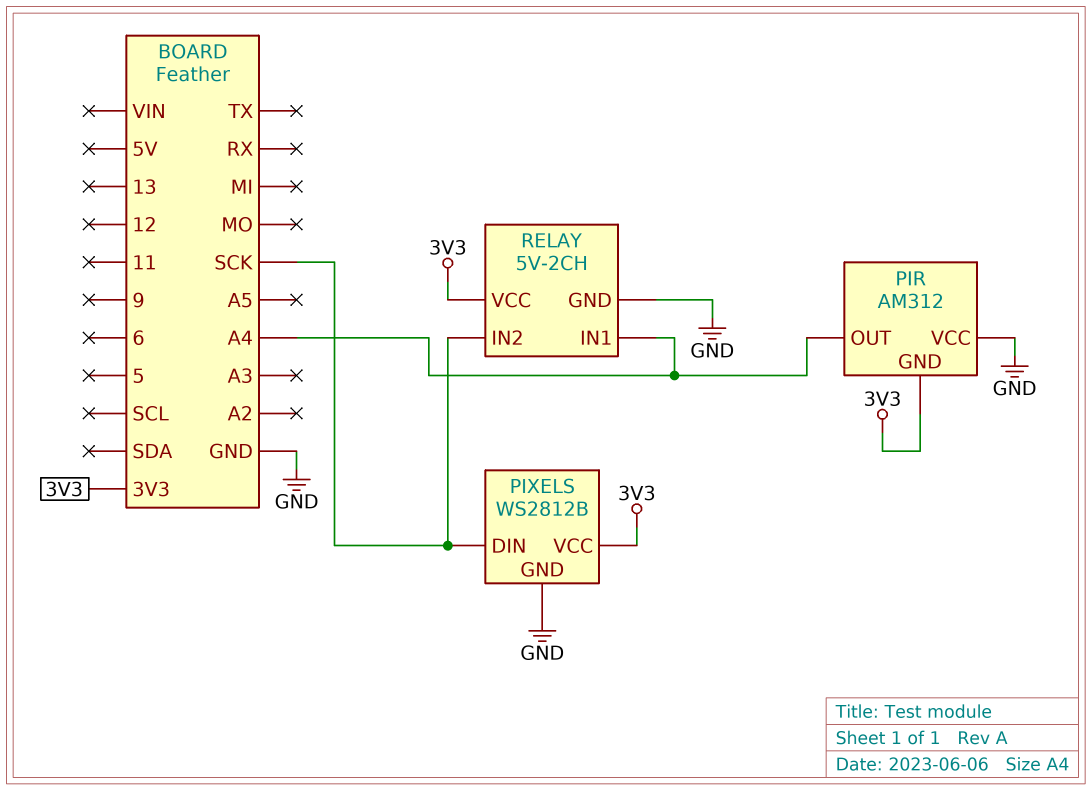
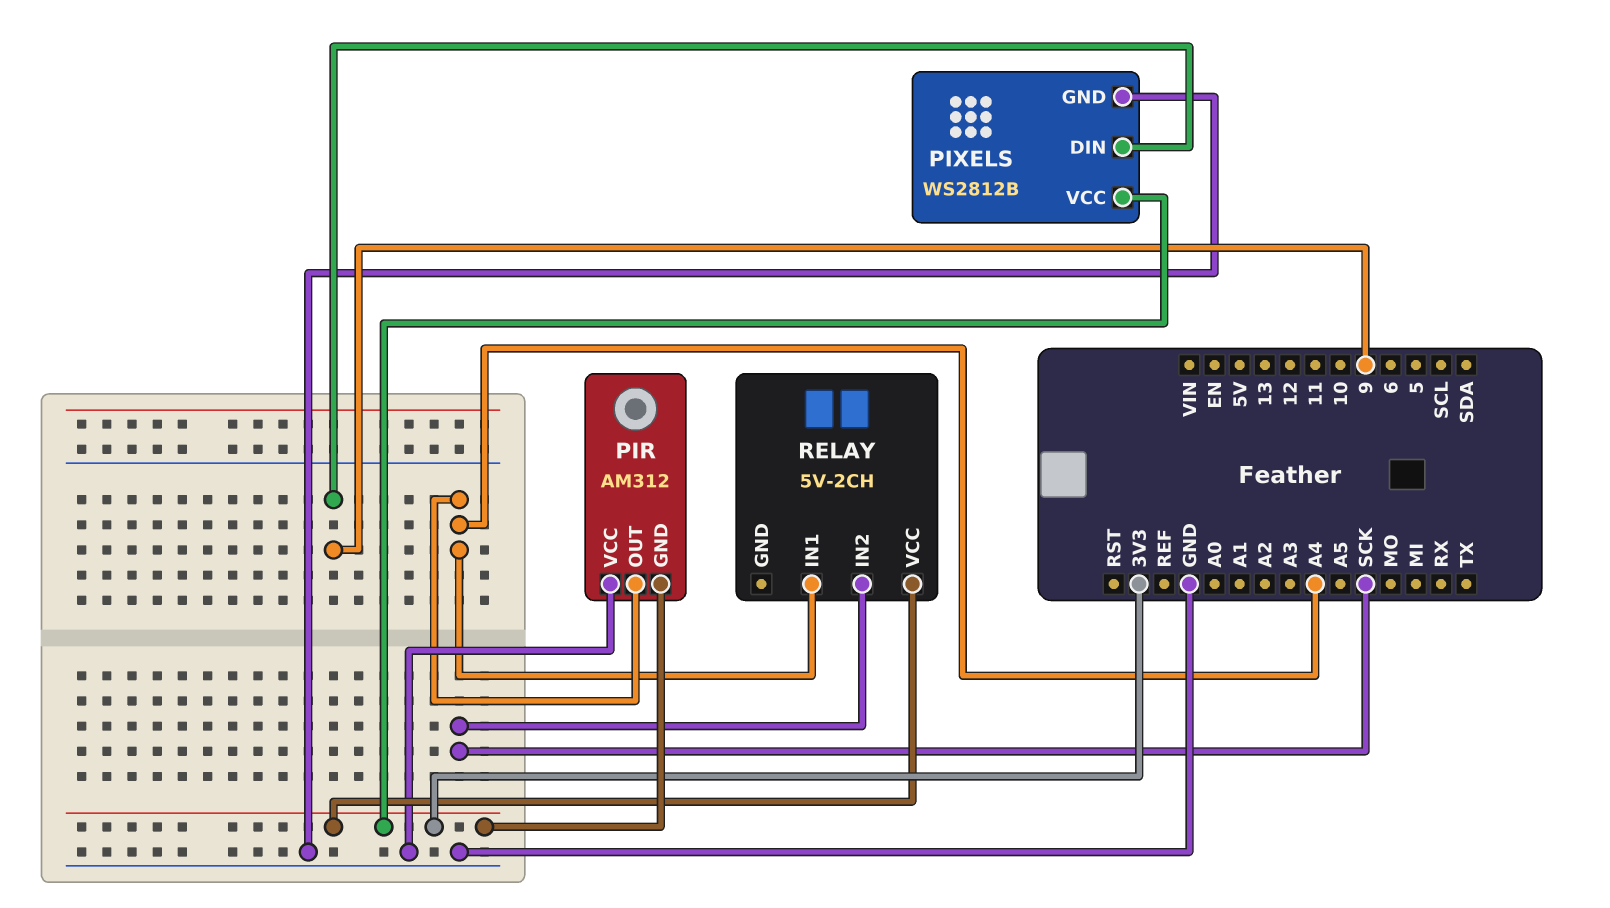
PIXELS pin DIN: SCK -> 9
RELAY pin GND: GND -> none

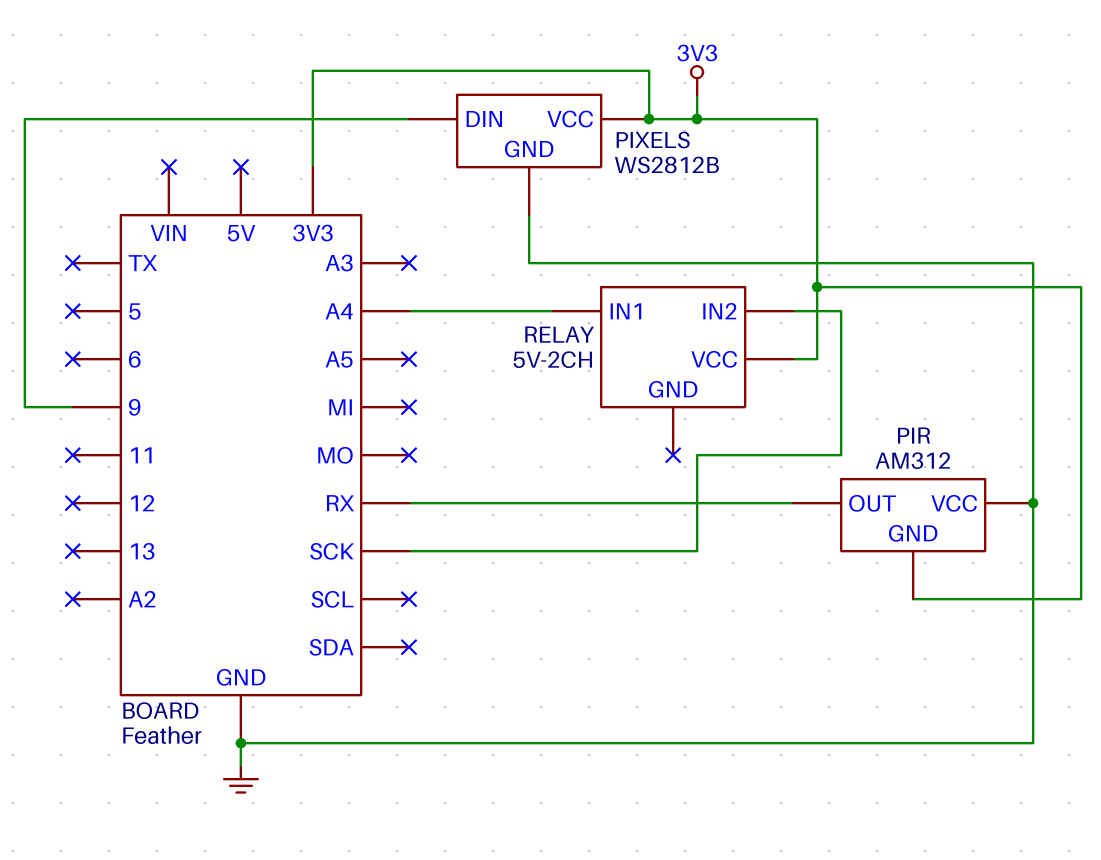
PIR pin OUT: A4 -> RX

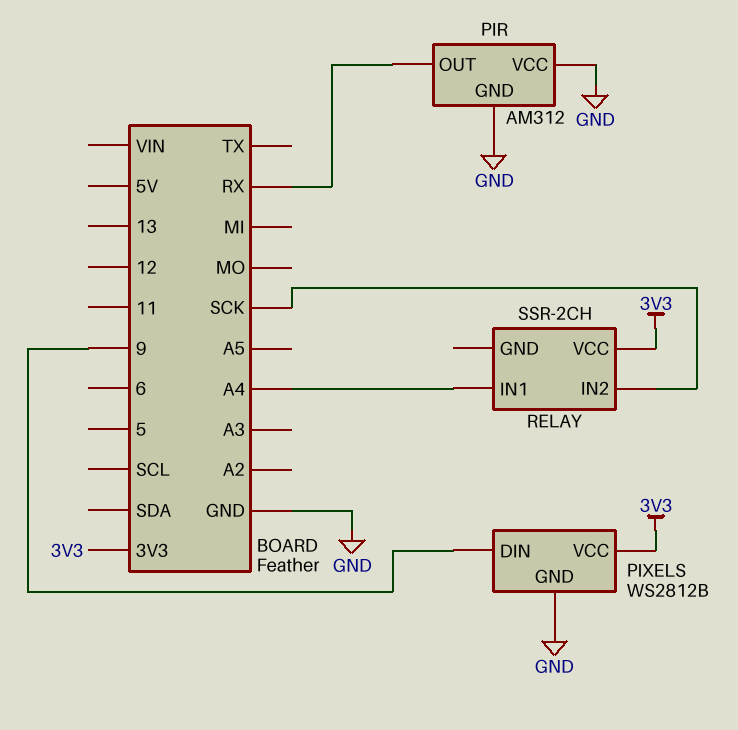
PIR pin GND: 3V3 -> GND
RELAY: 5V-2CH -> SSR-2CH

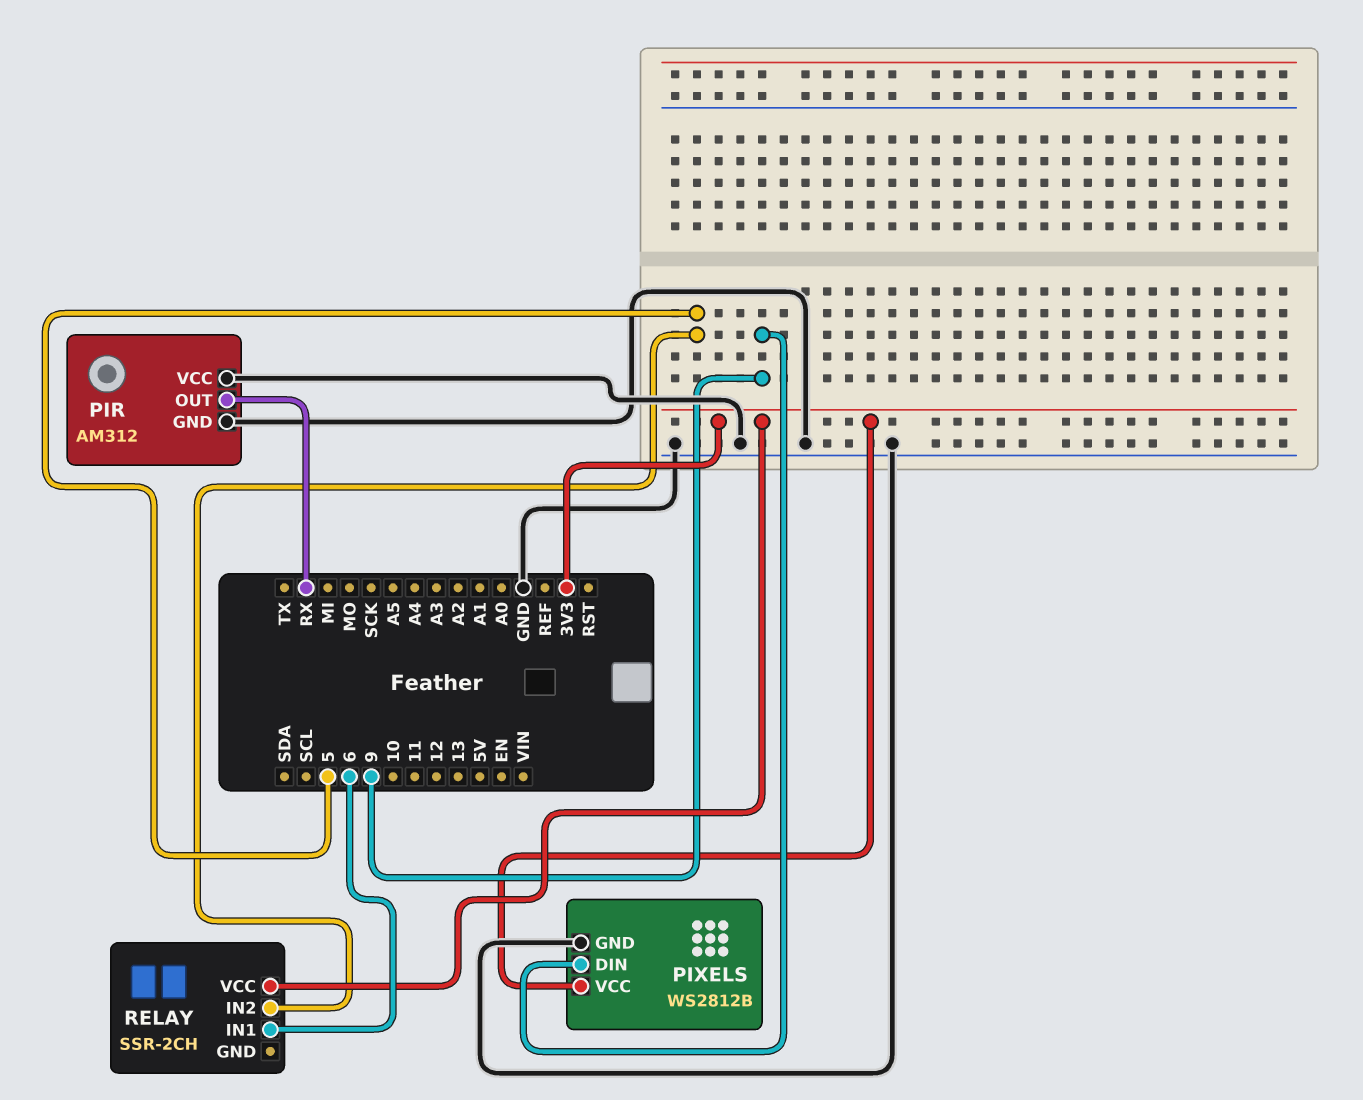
RELAY pin IN1: A4 -> 6
RELAY pin IN2: SCK -> 5

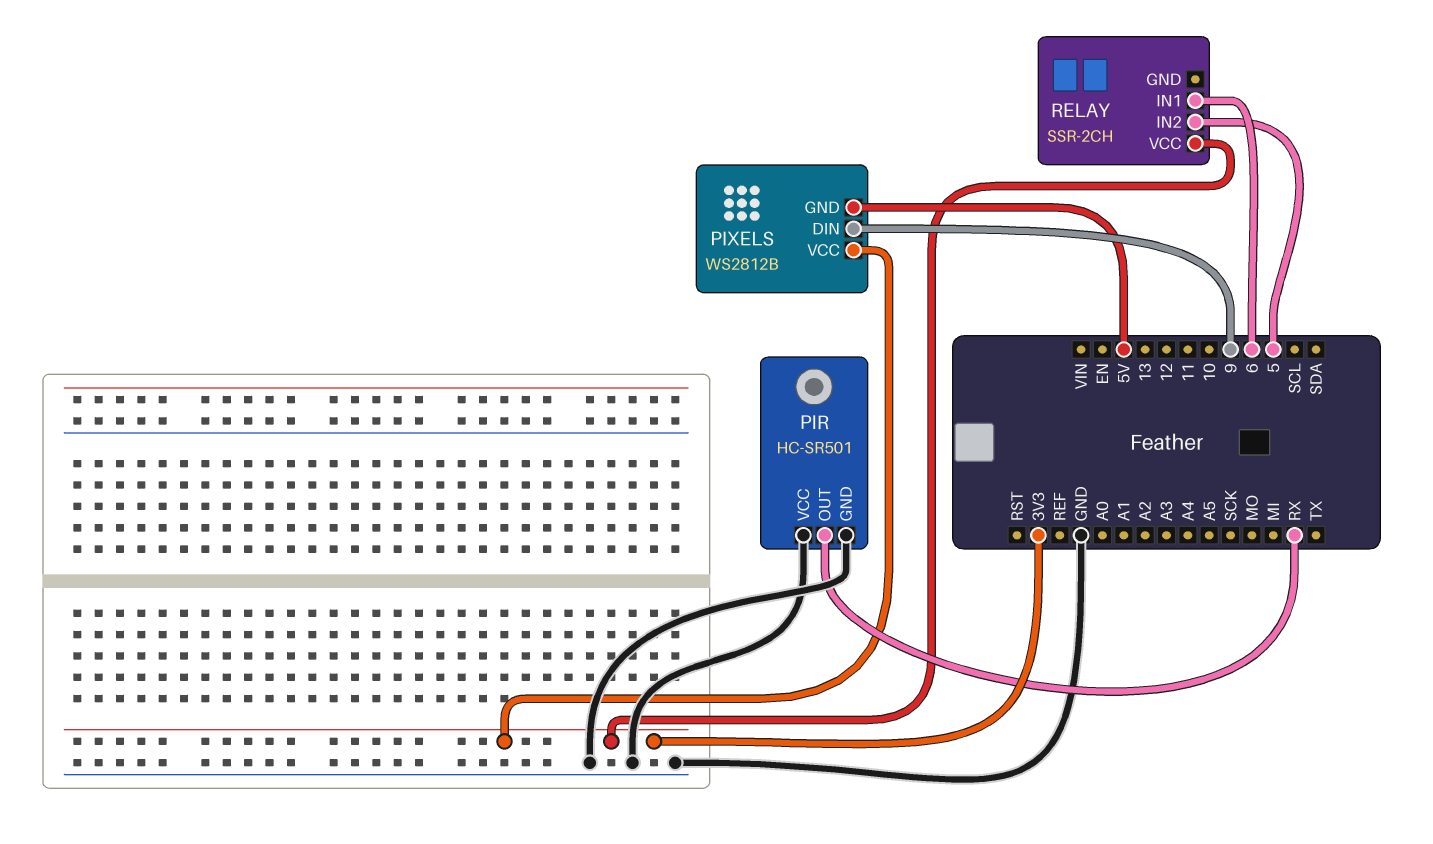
PIR: AM312 -> HC-SR501
PIXELS pin GND: GND -> 5V

